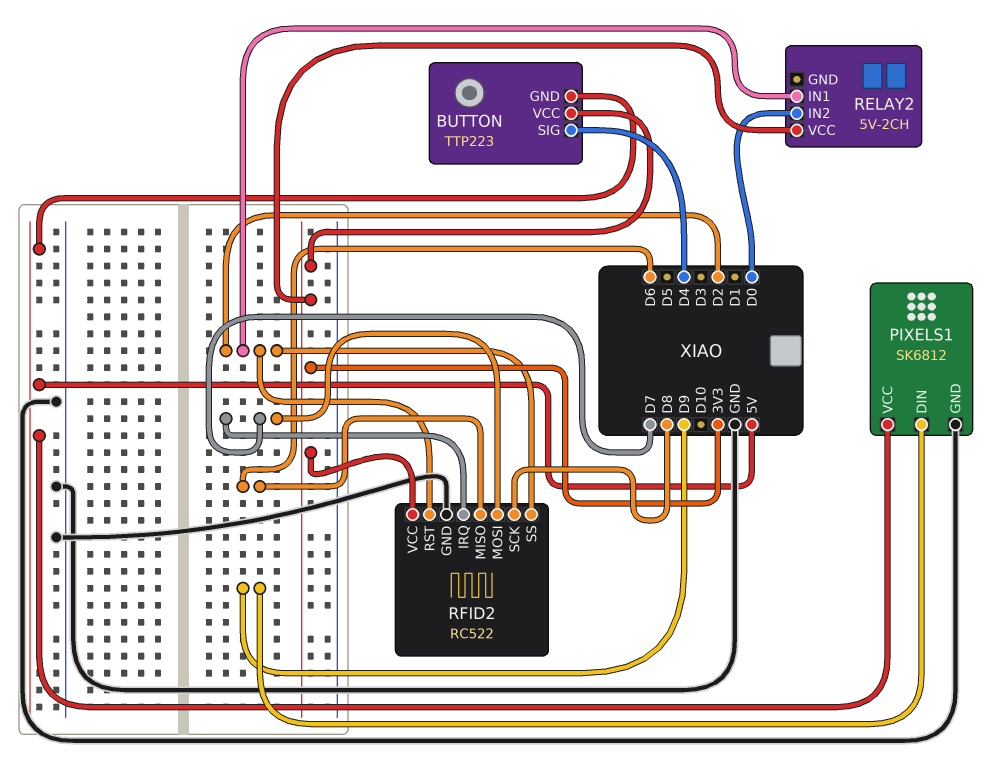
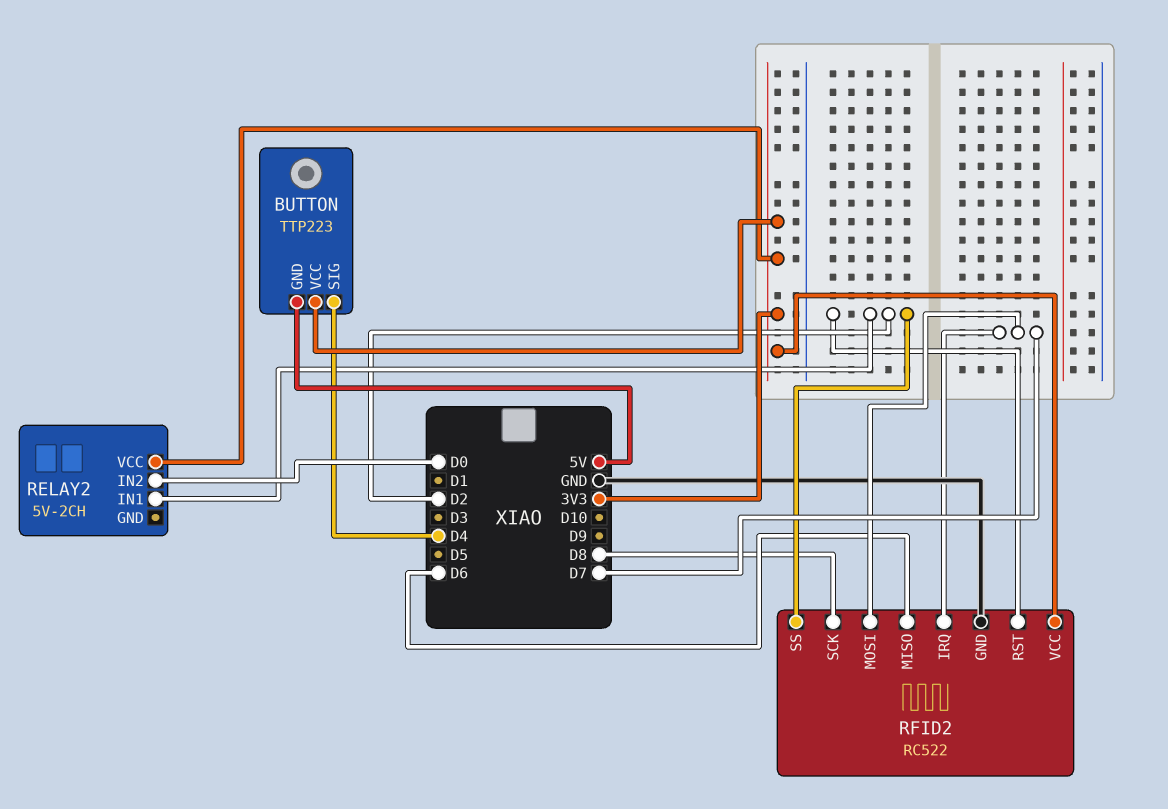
PIXELS1: SK6812 -> none
PIXELS1 pin DIN: D9 -> none
PIXELS1 pin GND: GND -> none
PIXELS1 pin VCC: 5V -> none

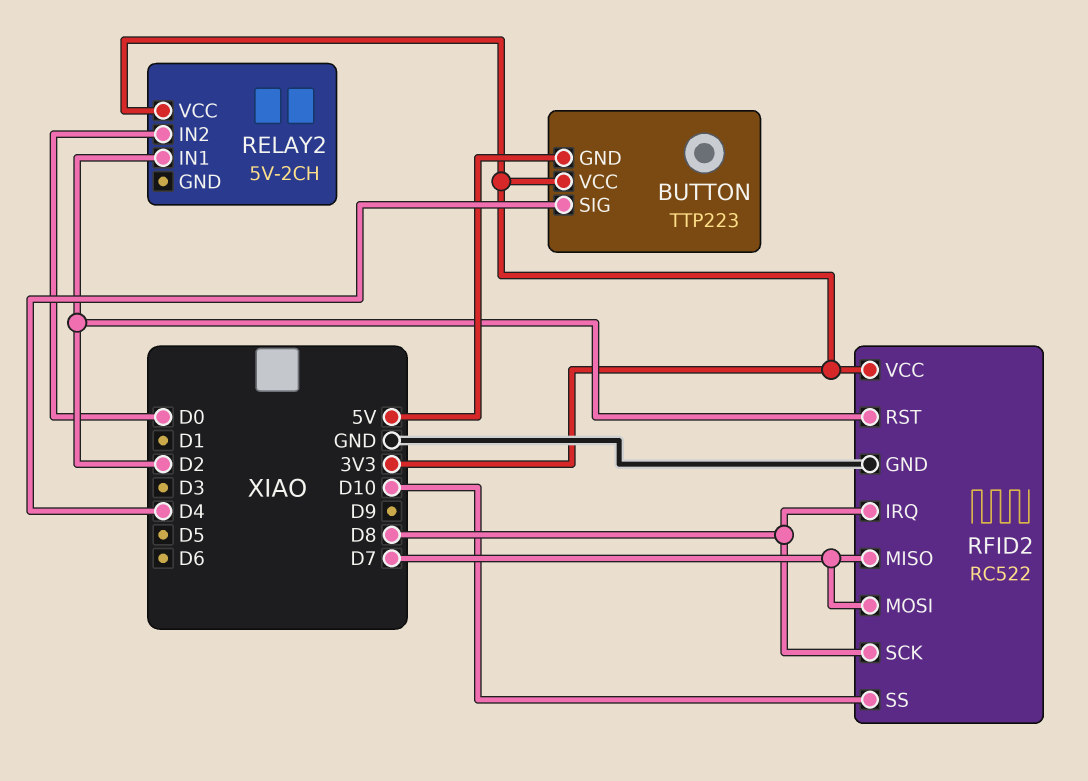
RFID2 pin IRQ: D7 -> D8
RFID2 pin MISO: D6 -> D7
RFID2 pin SS: D2 -> D10

